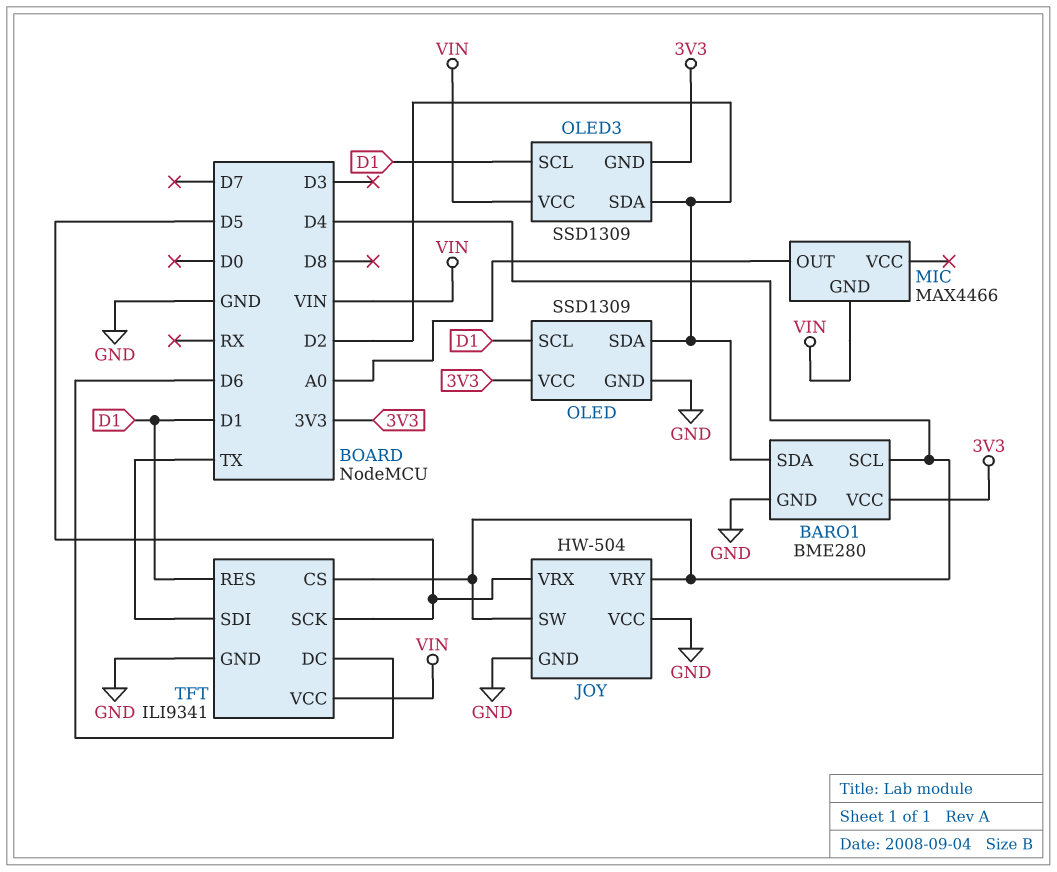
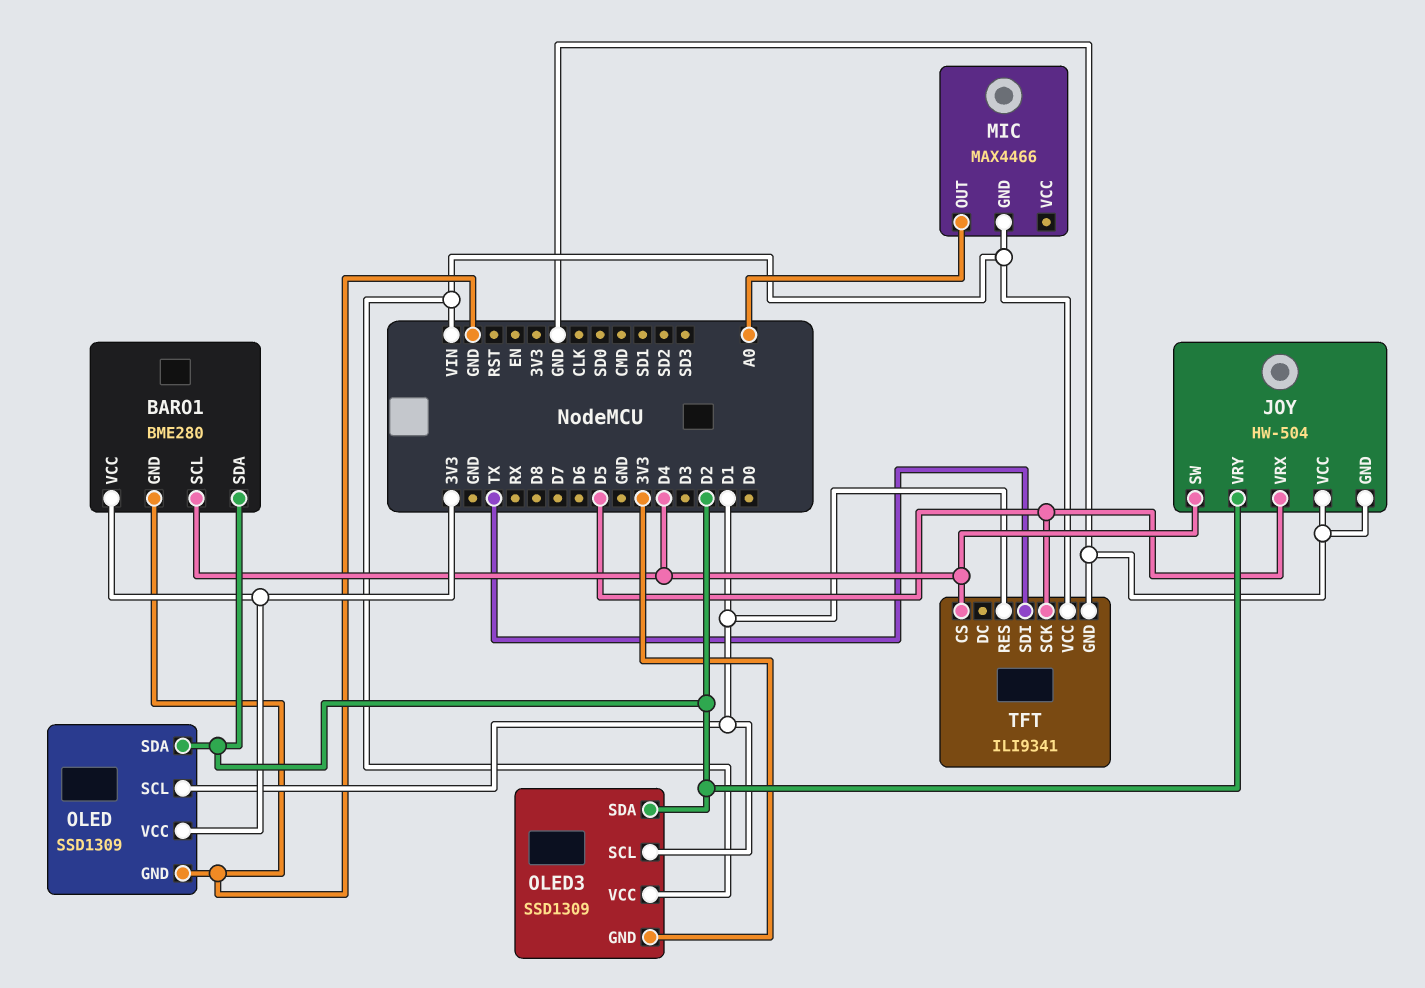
JOY pin VRY: D4 -> D2
TFT pin DC: D6 -> none

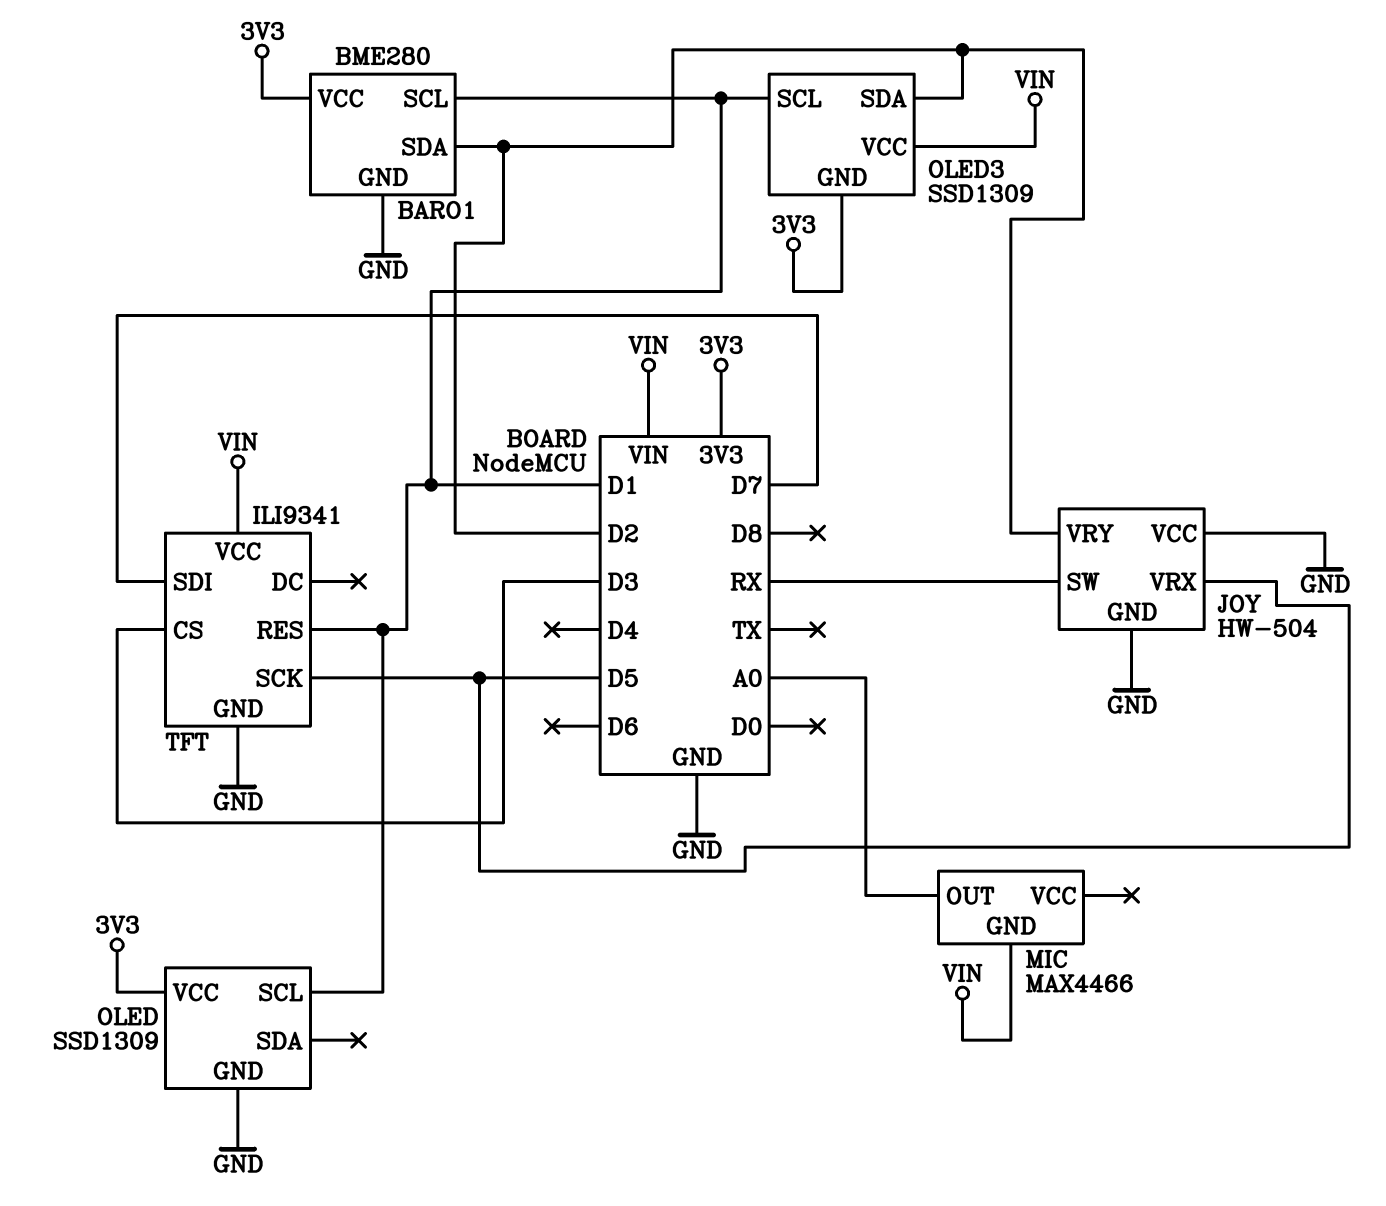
BARO1 pin SCL: D4 -> D1
JOY pin SW: D4 -> RX
OLED pin SDA: D2 -> none
TFT pin CS: D4 -> D3
TFT pin SDI: TX -> D7

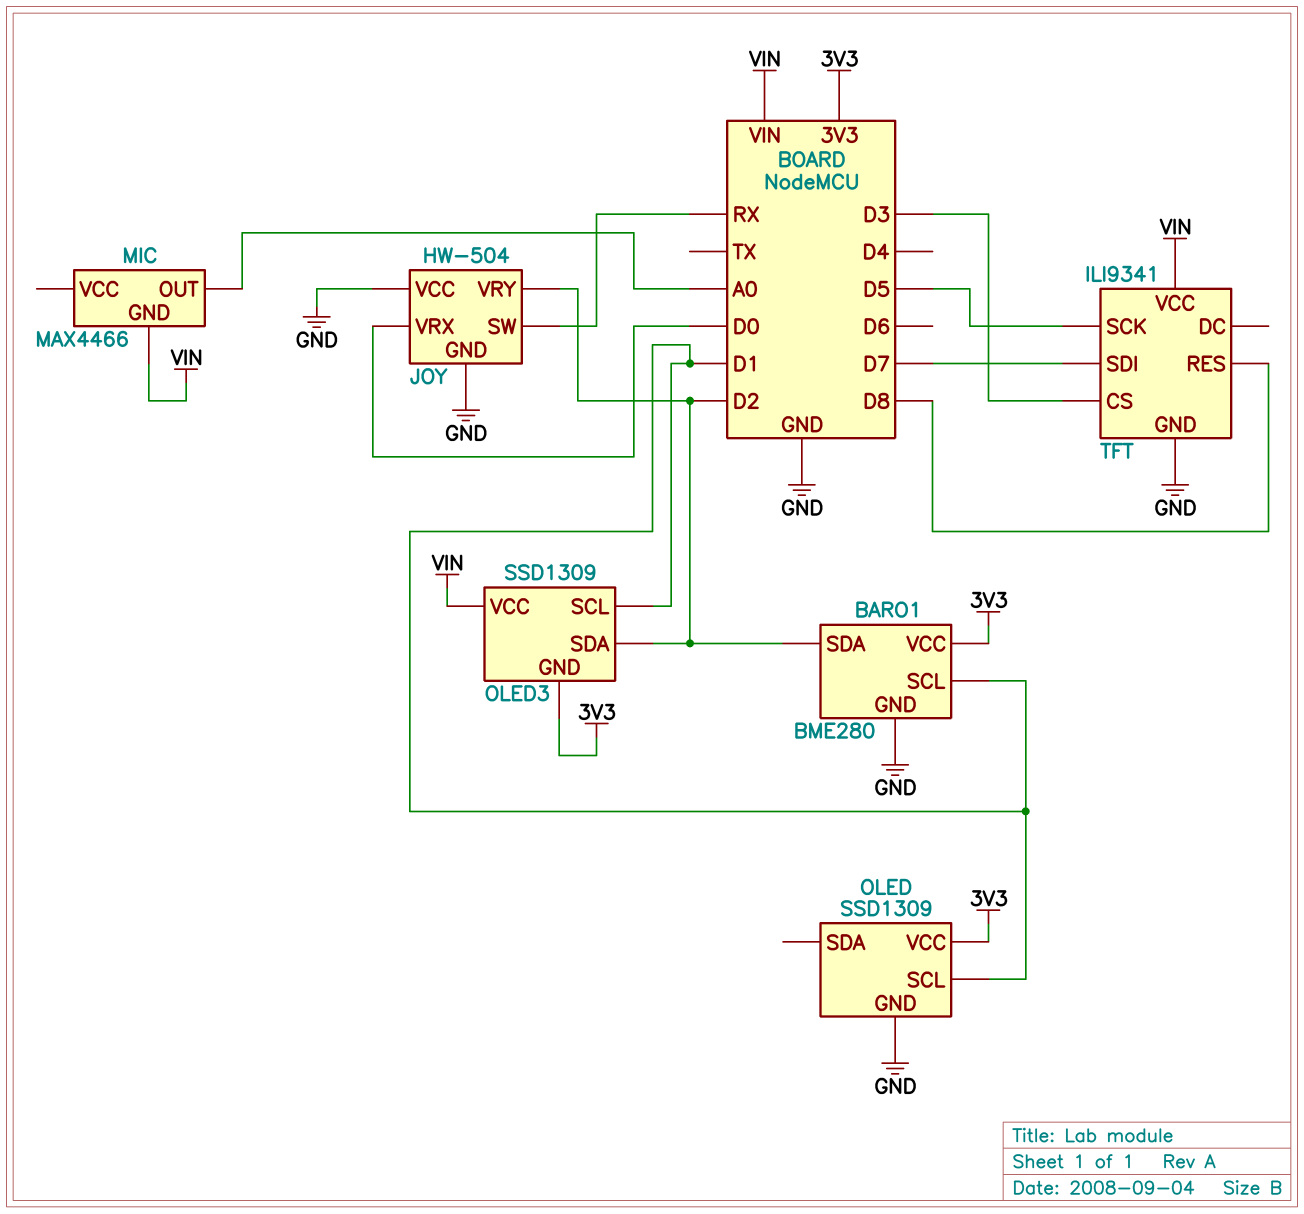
JOY pin VRX: D5 -> D0
TFT pin RES: D1 -> D8

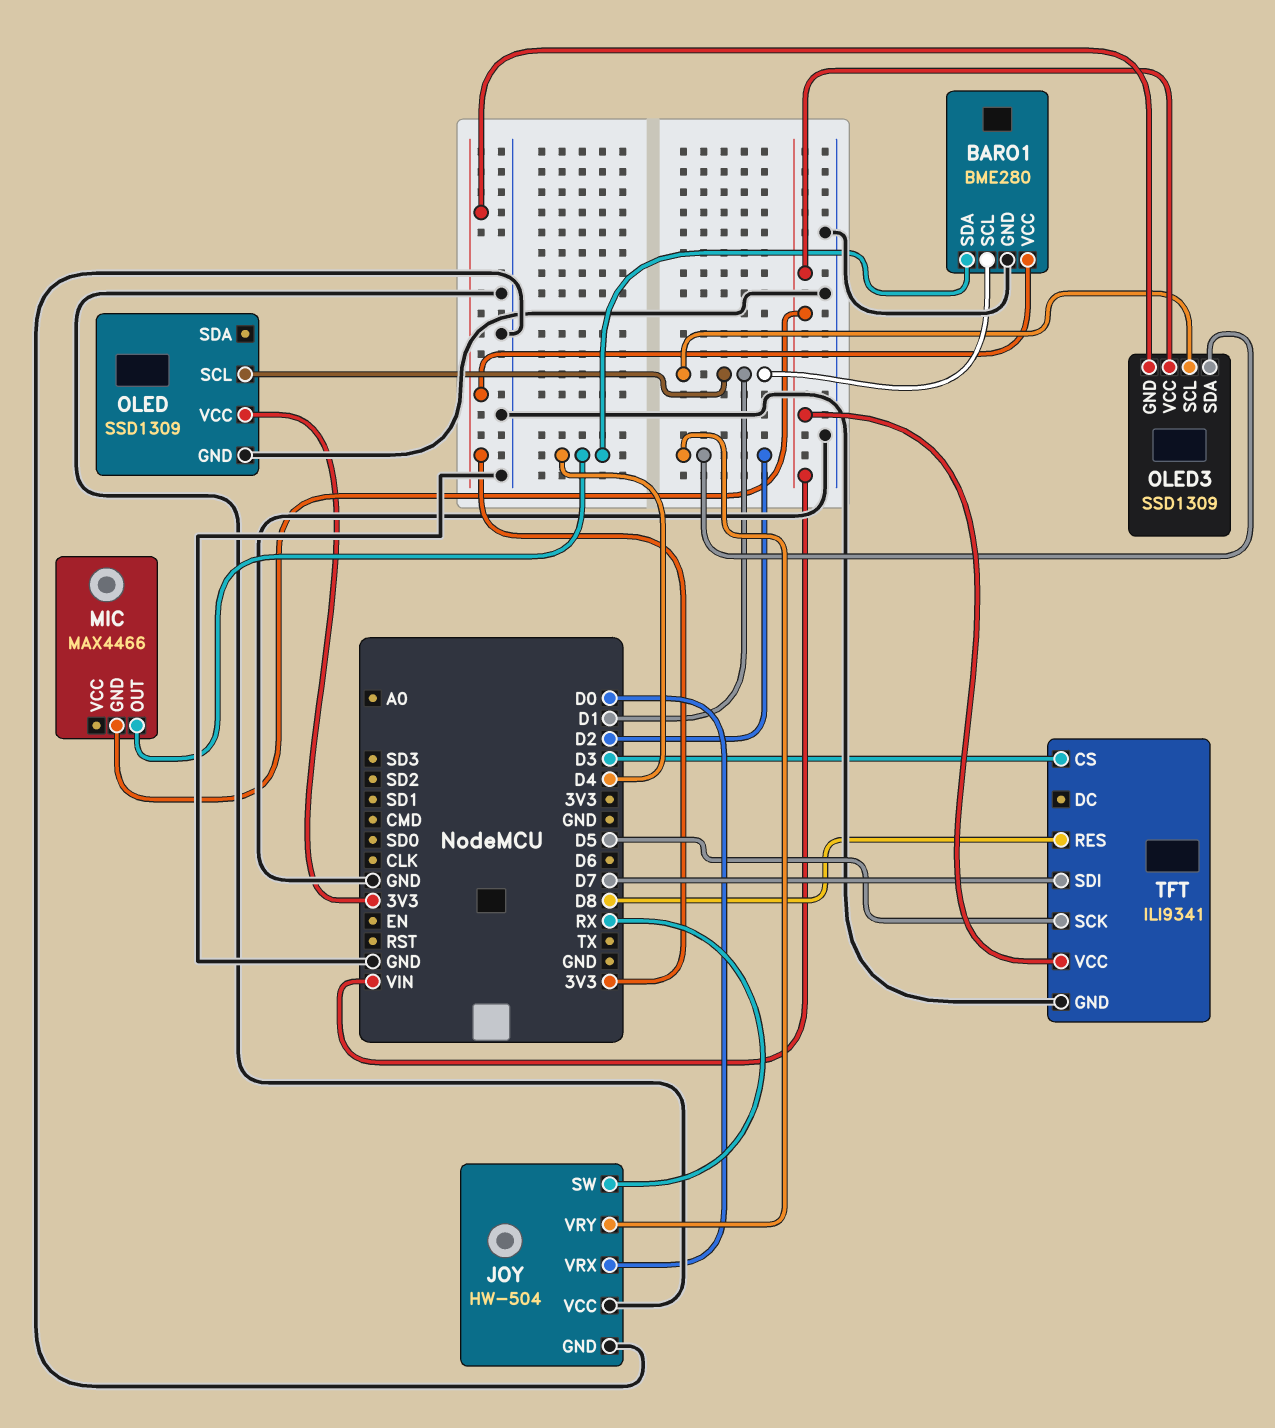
BARO1 pin SDA: D2 -> D4
MIC pin OUT: A0 -> D4

